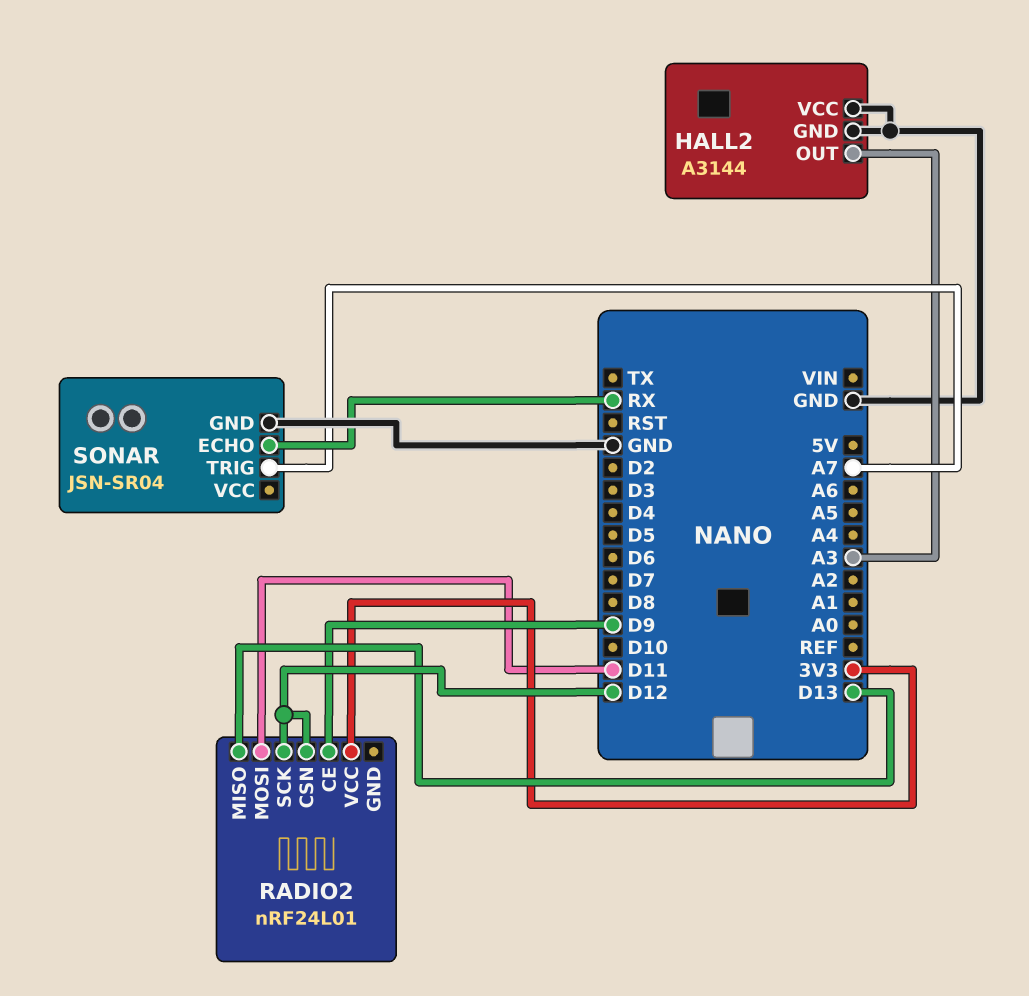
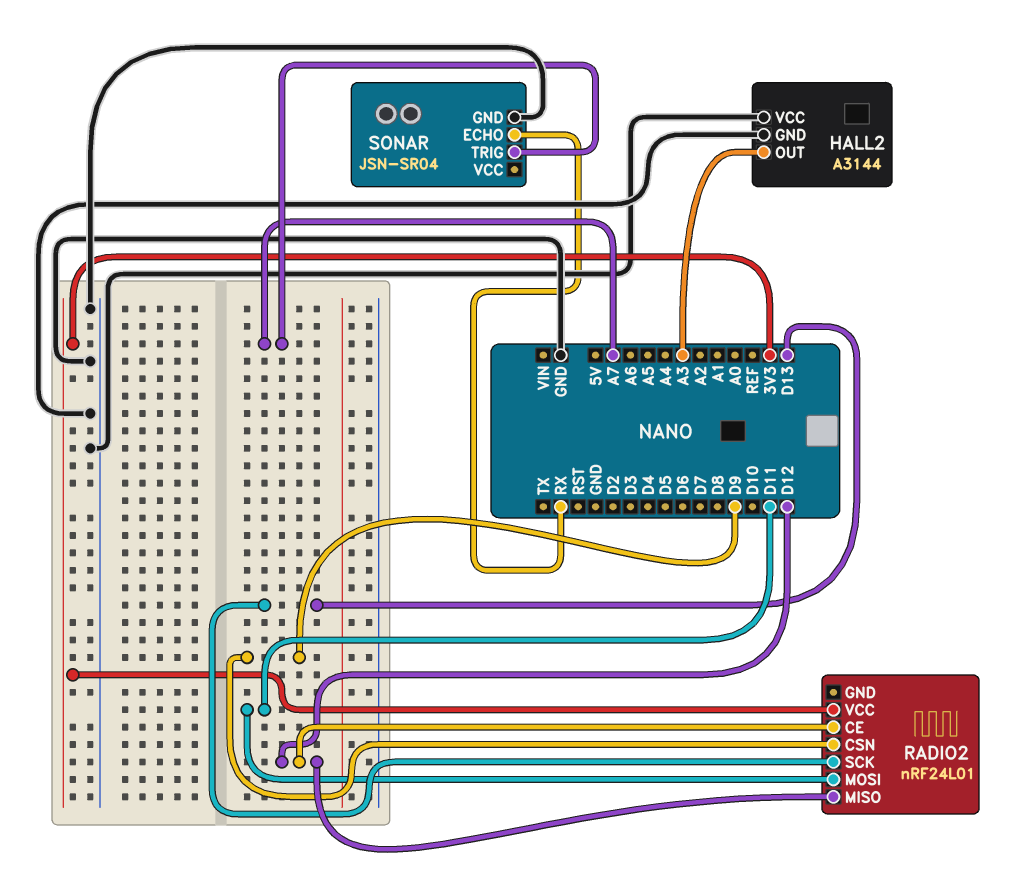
RADIO2 pin CE: D9 -> D12
RADIO2 pin CSN: D12 -> D9
RADIO2 pin MISO: D13 -> D12
RADIO2 pin SCK: D12 -> D13

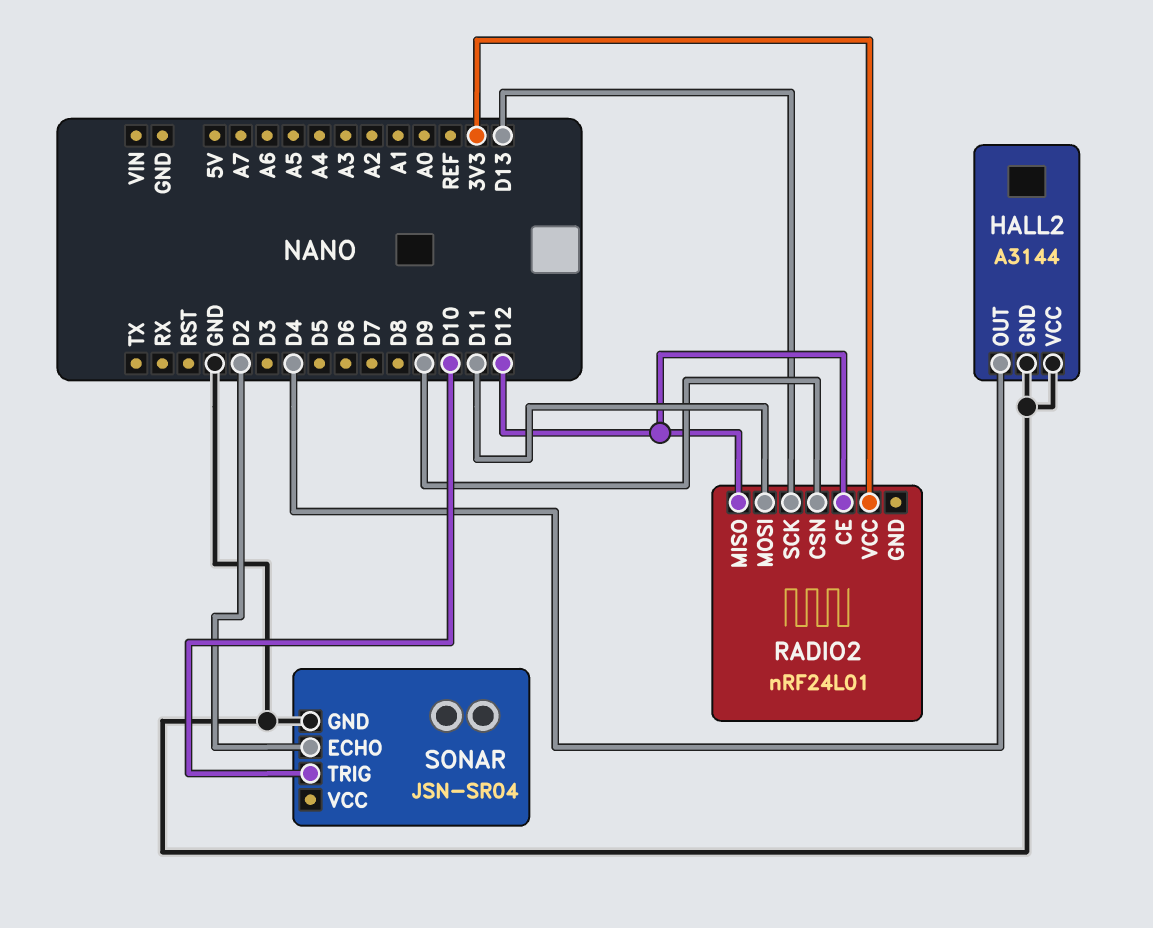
HALL2 pin OUT: A3 -> D4
SONAR pin ECHO: RX -> D2
SONAR pin TRIG: A7 -> D10

